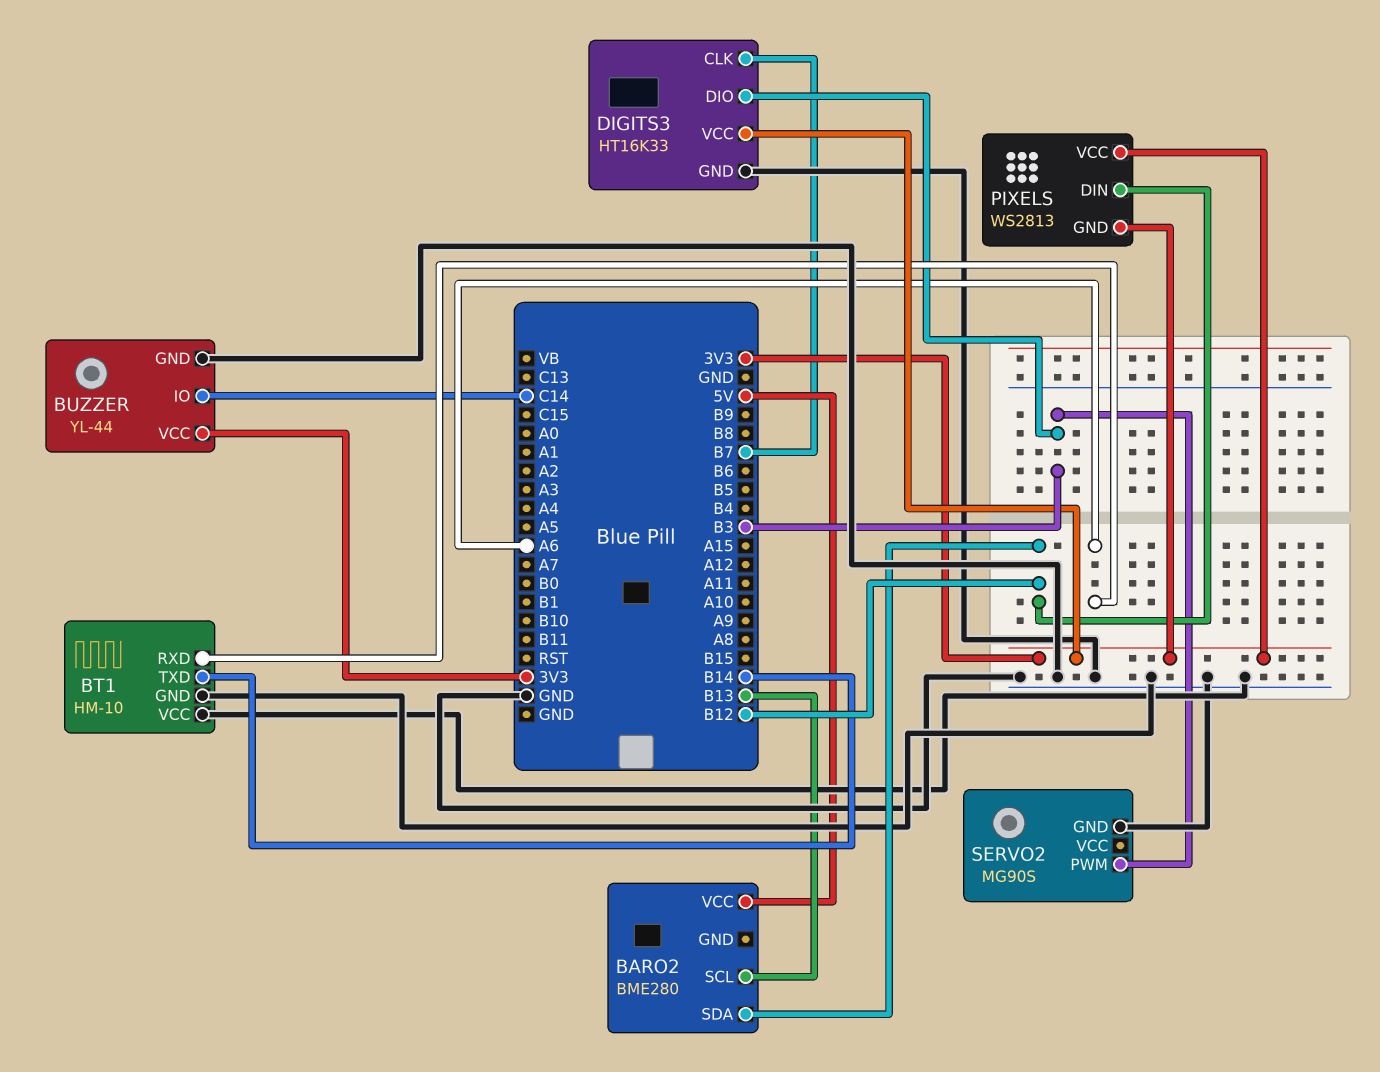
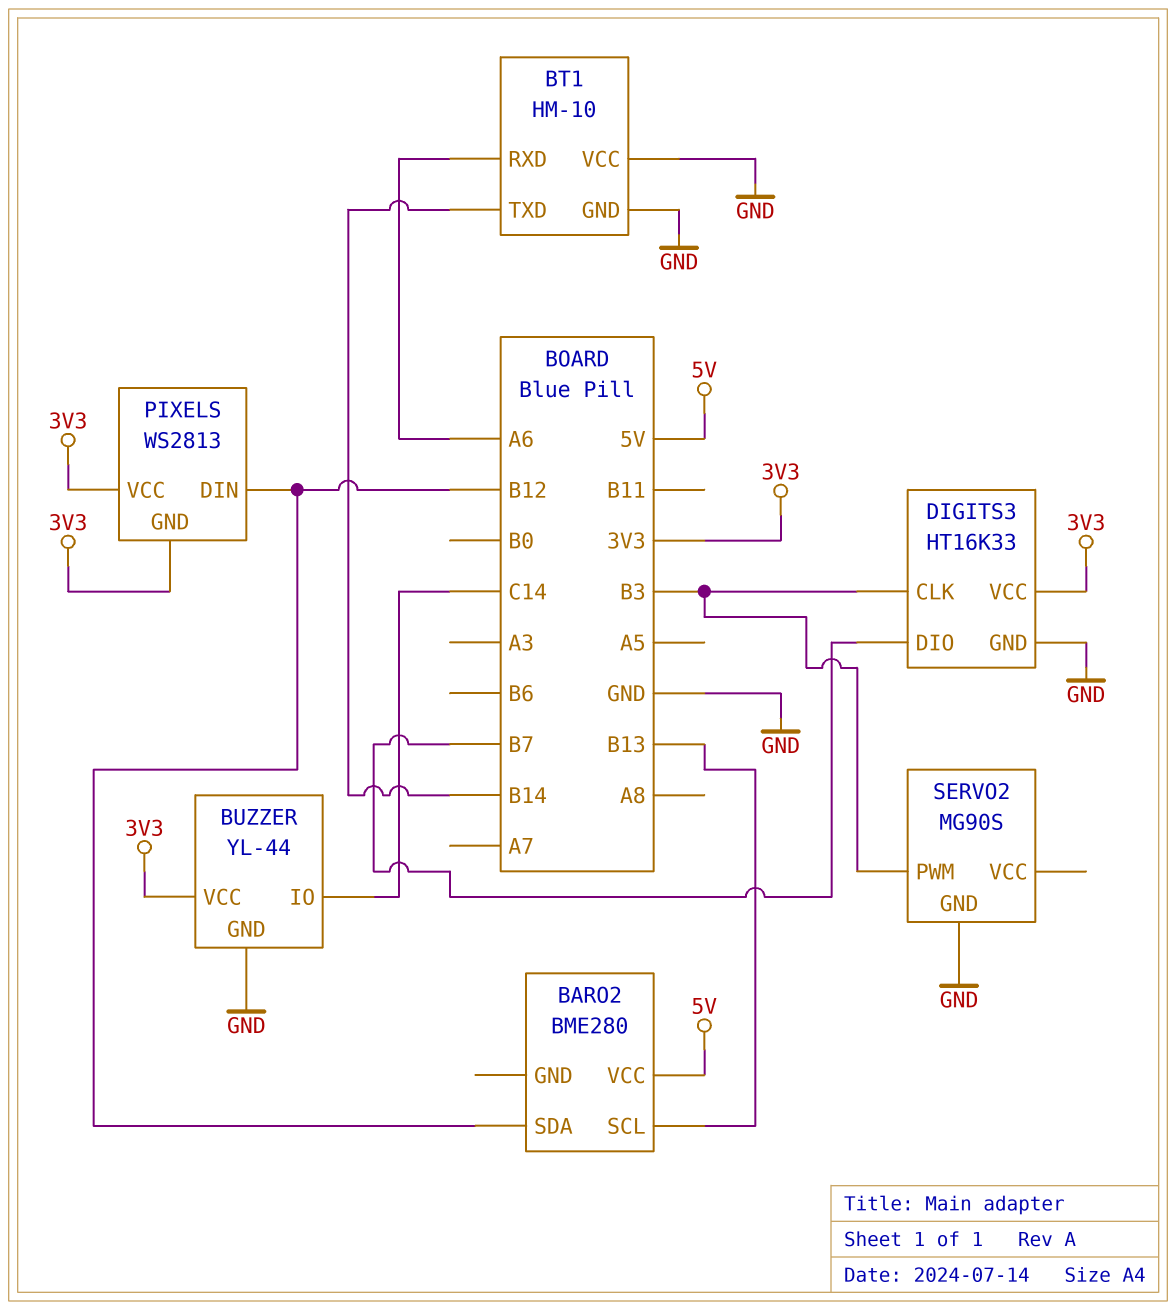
DIGITS3 pin CLK: B7 -> B3
DIGITS3 pin DIO: B3 -> B7

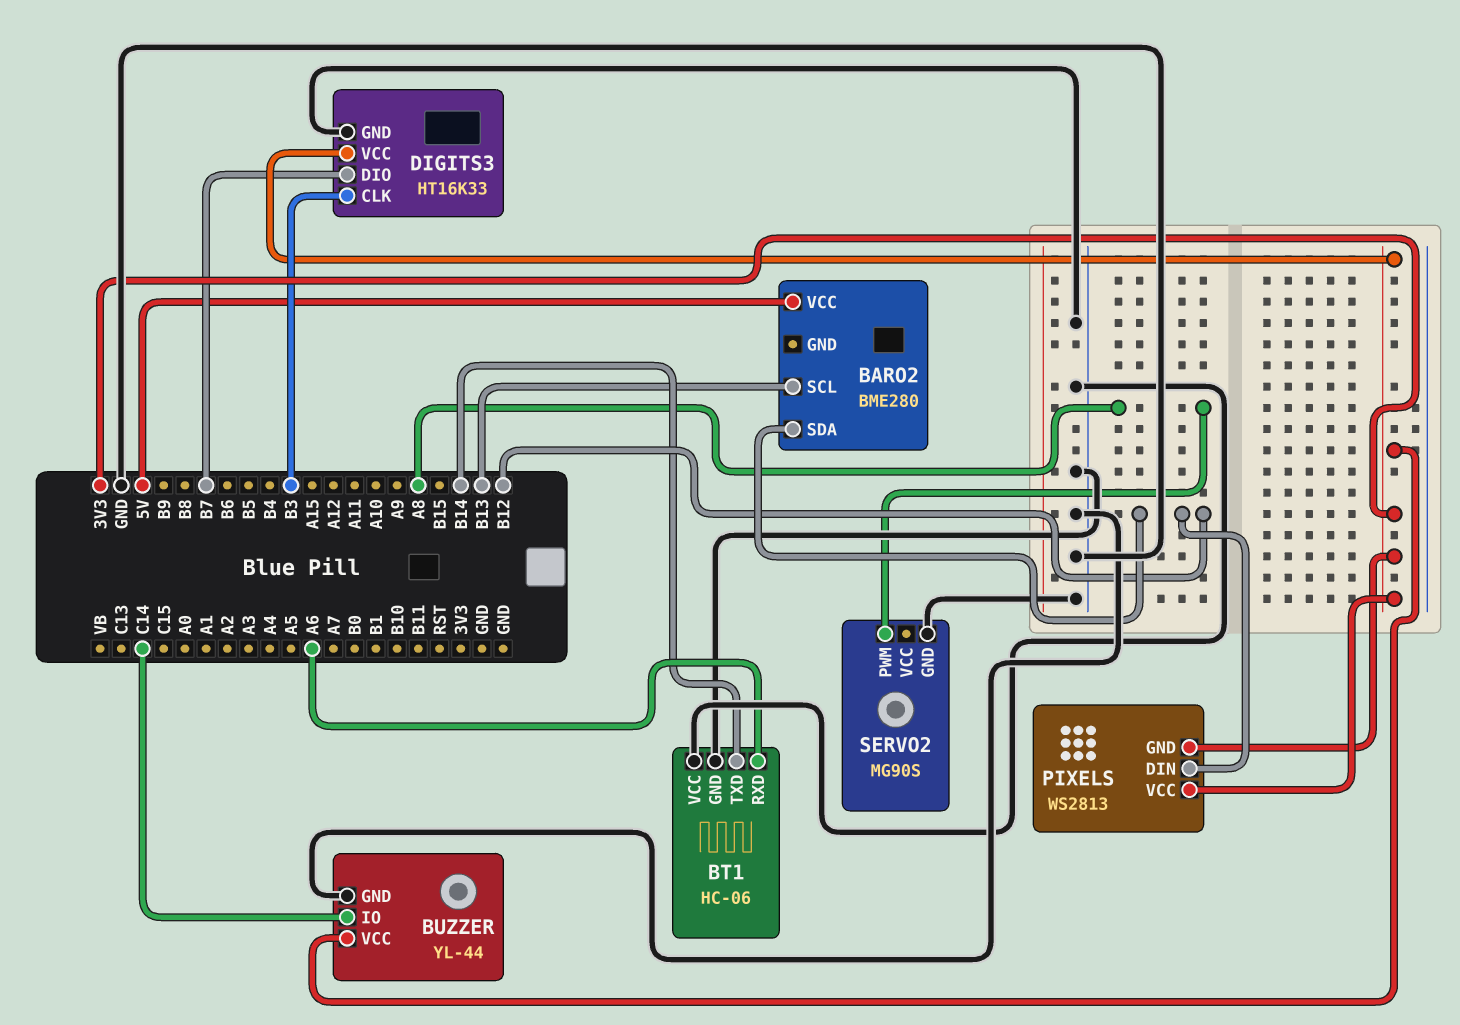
BT1: HM-10 -> HC-06
SERVO2 pin PWM: B3 -> A8

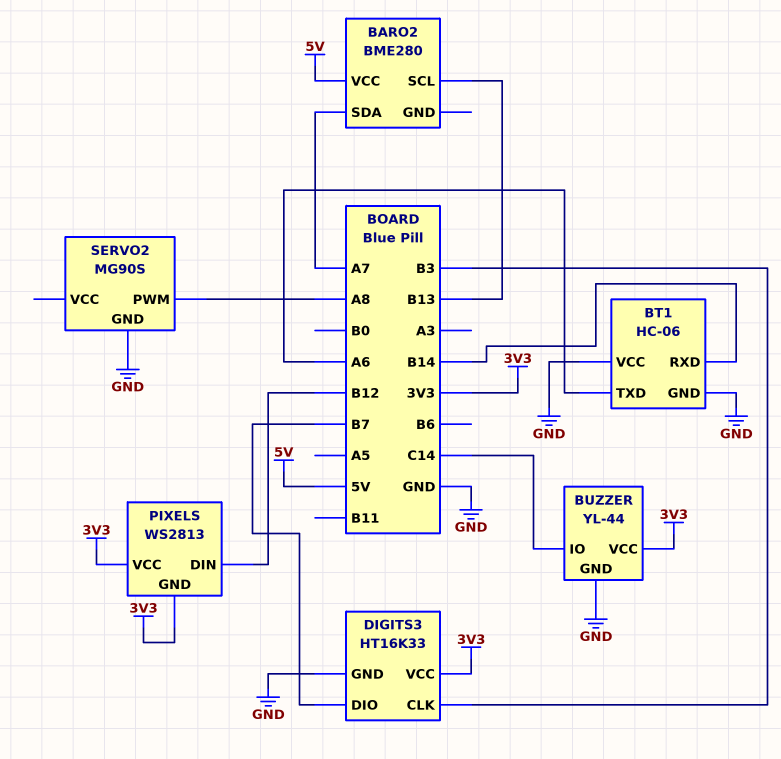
BARO2 pin SDA: B12 -> A7
BT1 pin RXD: A6 -> B14
BT1 pin TXD: B14 -> A6

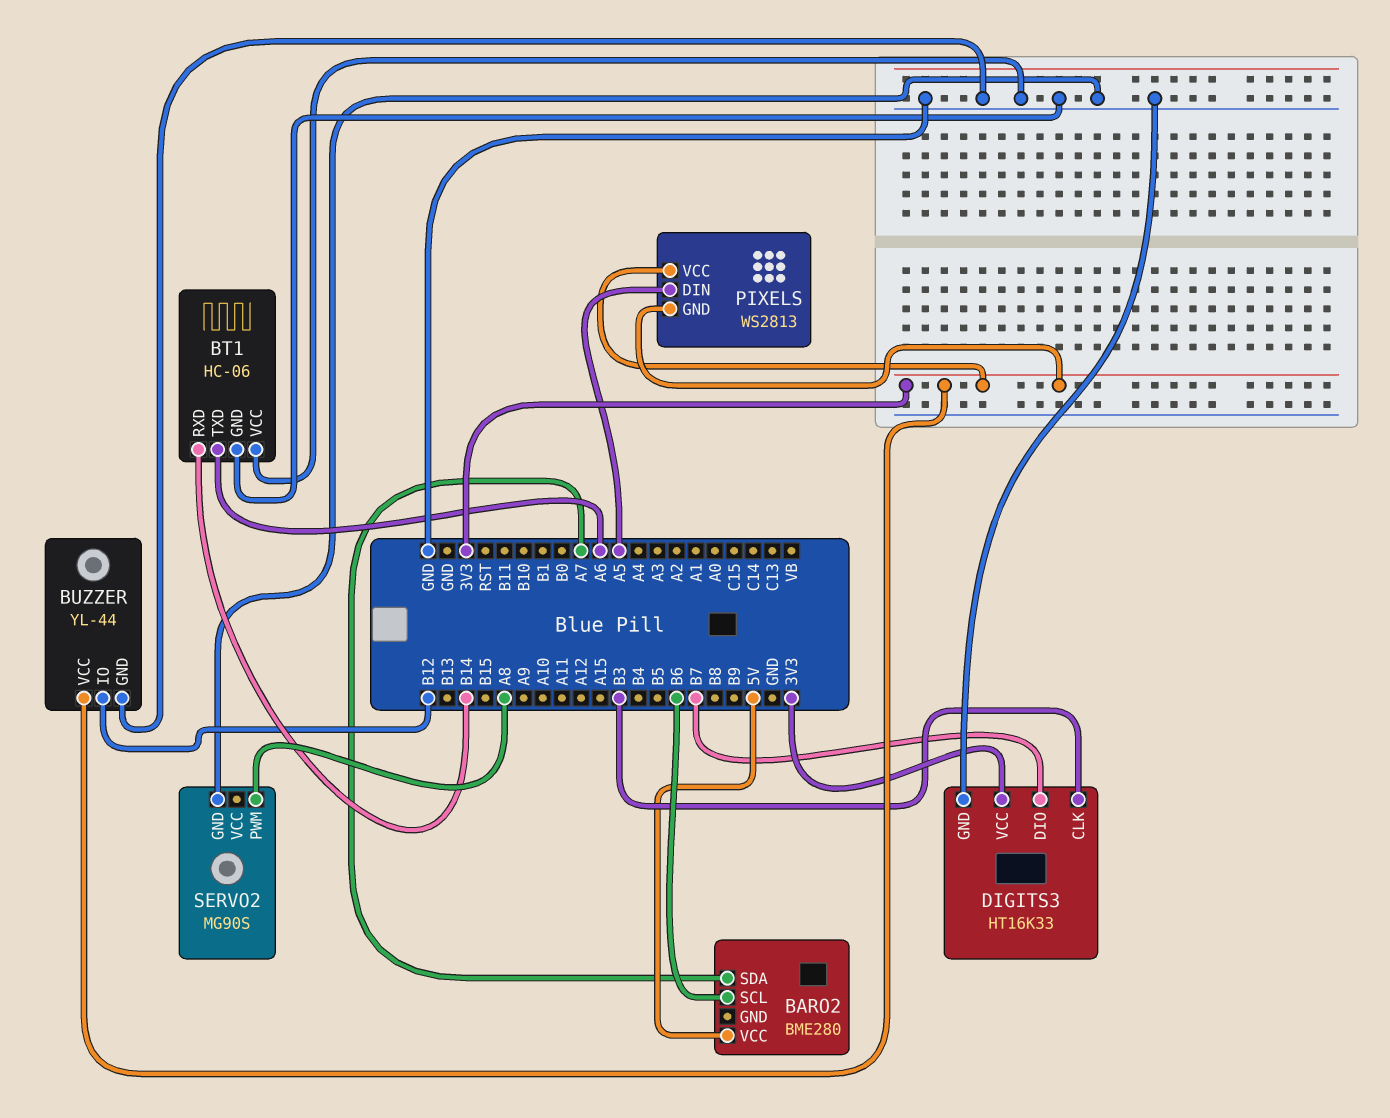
BARO2 pin SCL: B13 -> B6
BUZZER pin IO: C14 -> B12
PIXELS pin DIN: B12 -> A5

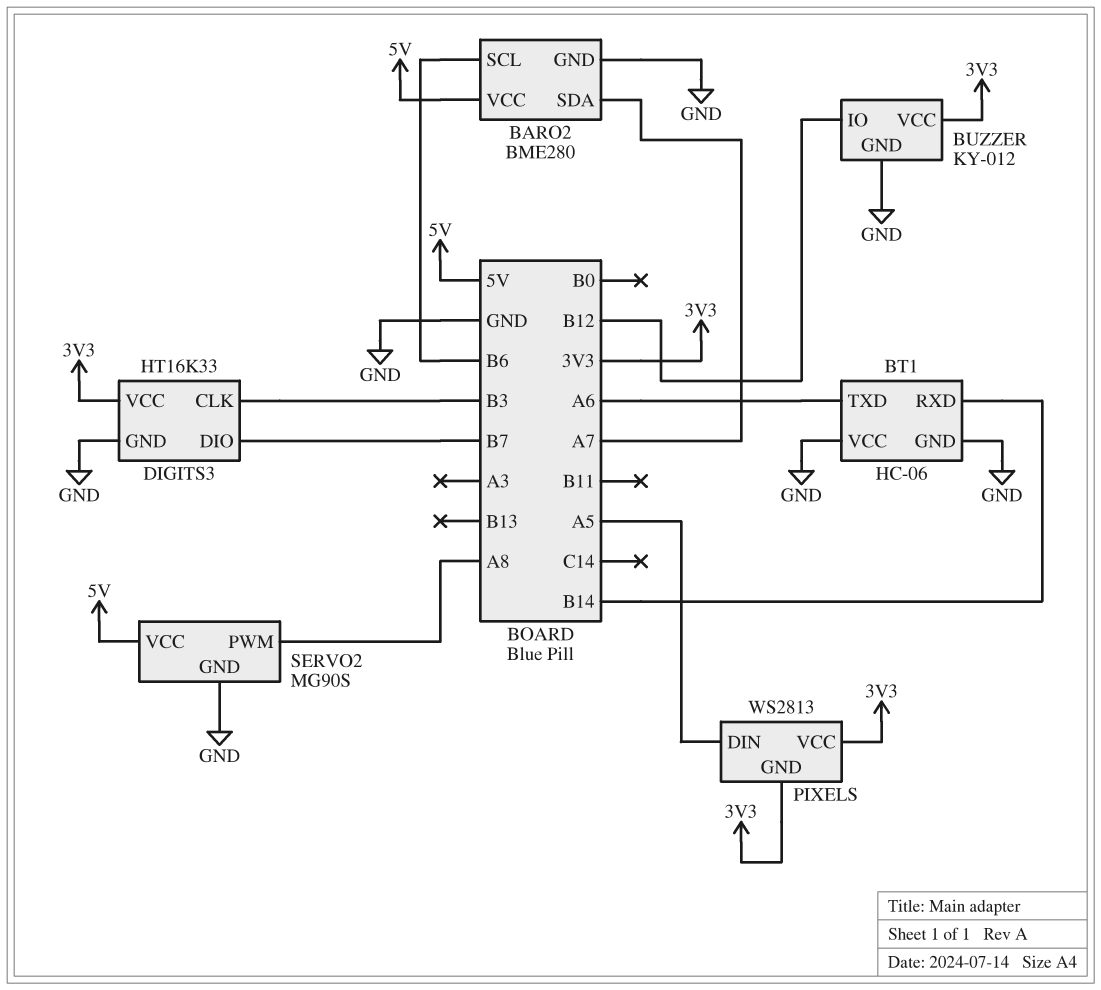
BARO2 pin GND: none -> GND
BUZZER: YL-44 -> KY-012
SERVO2 pin VCC: none -> 5V

